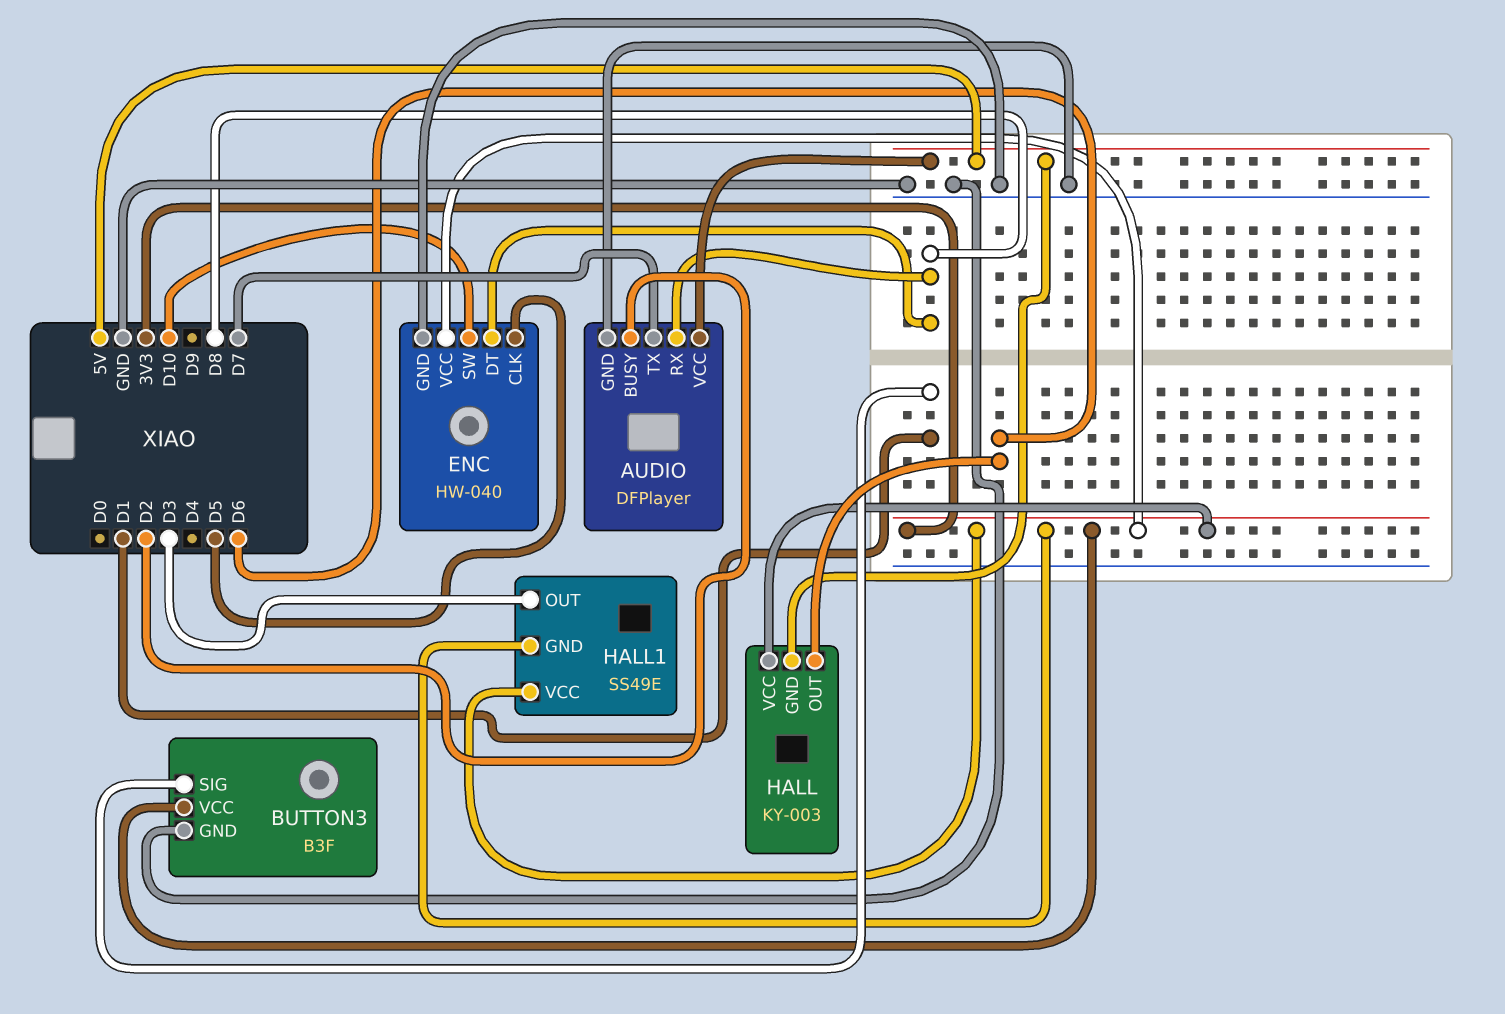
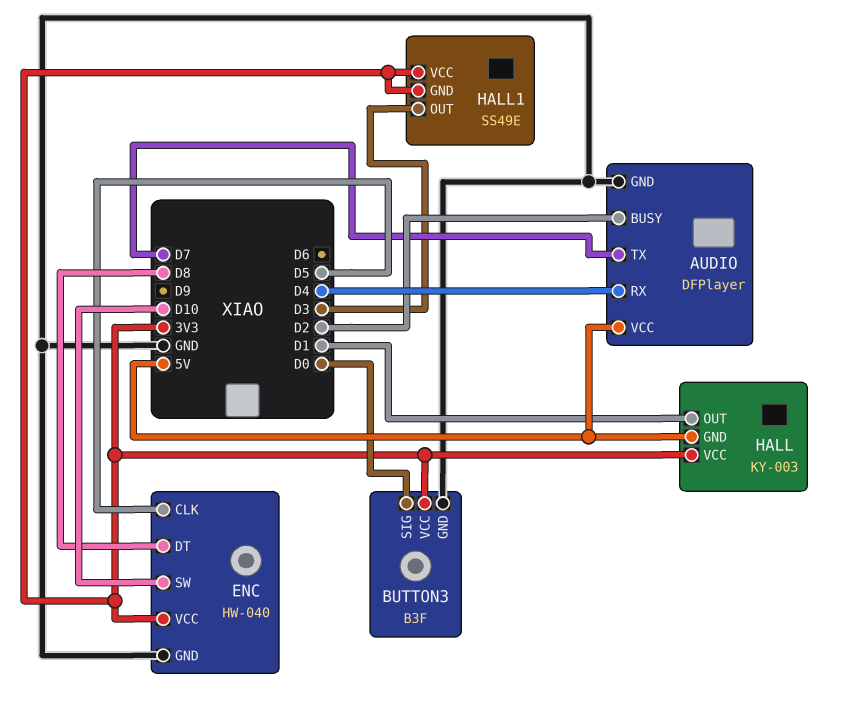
AUDIO pin RX: D8 -> D4
BUTTON3 pin SIG: D1 -> D0
HALL pin OUT: D6 -> D1

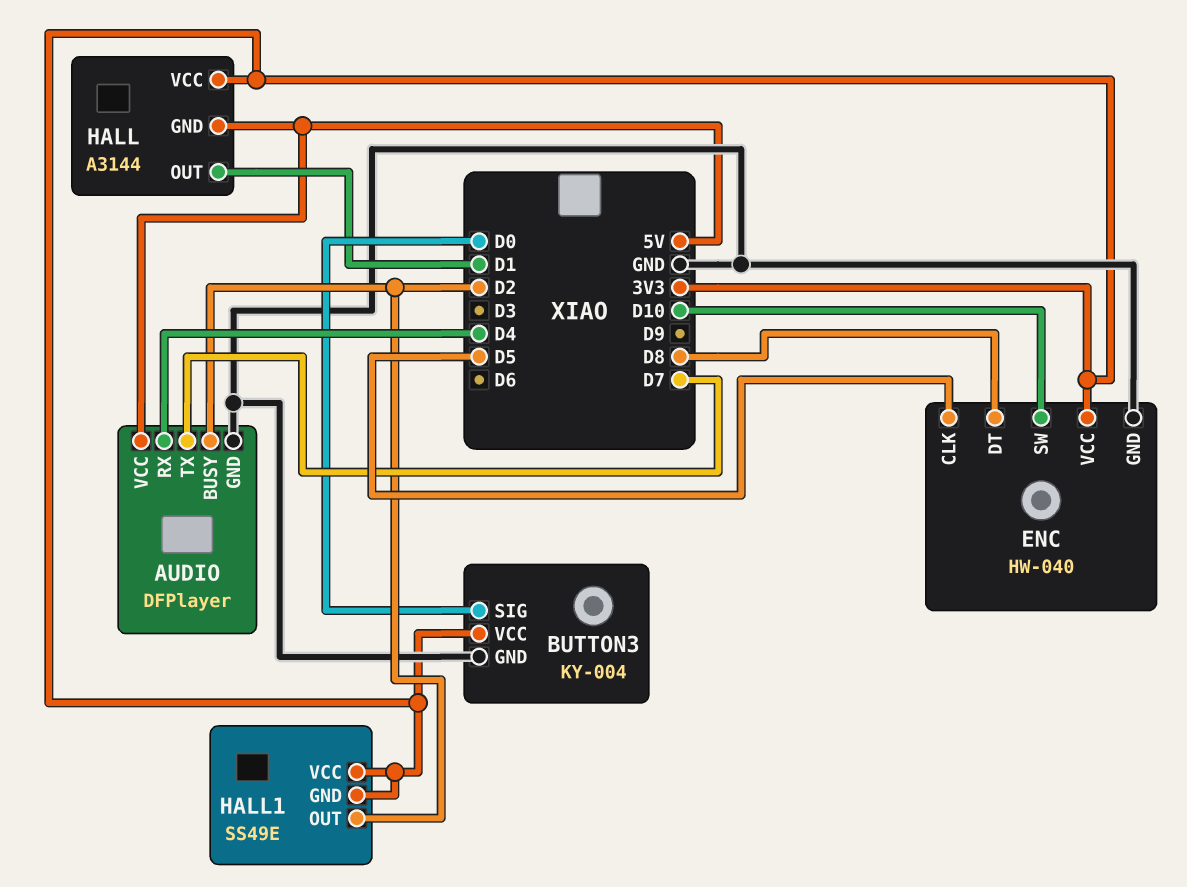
BUTTON3: B3F -> KY-004
HALL: KY-003 -> A3144
HALL1 pin OUT: D3 -> D2

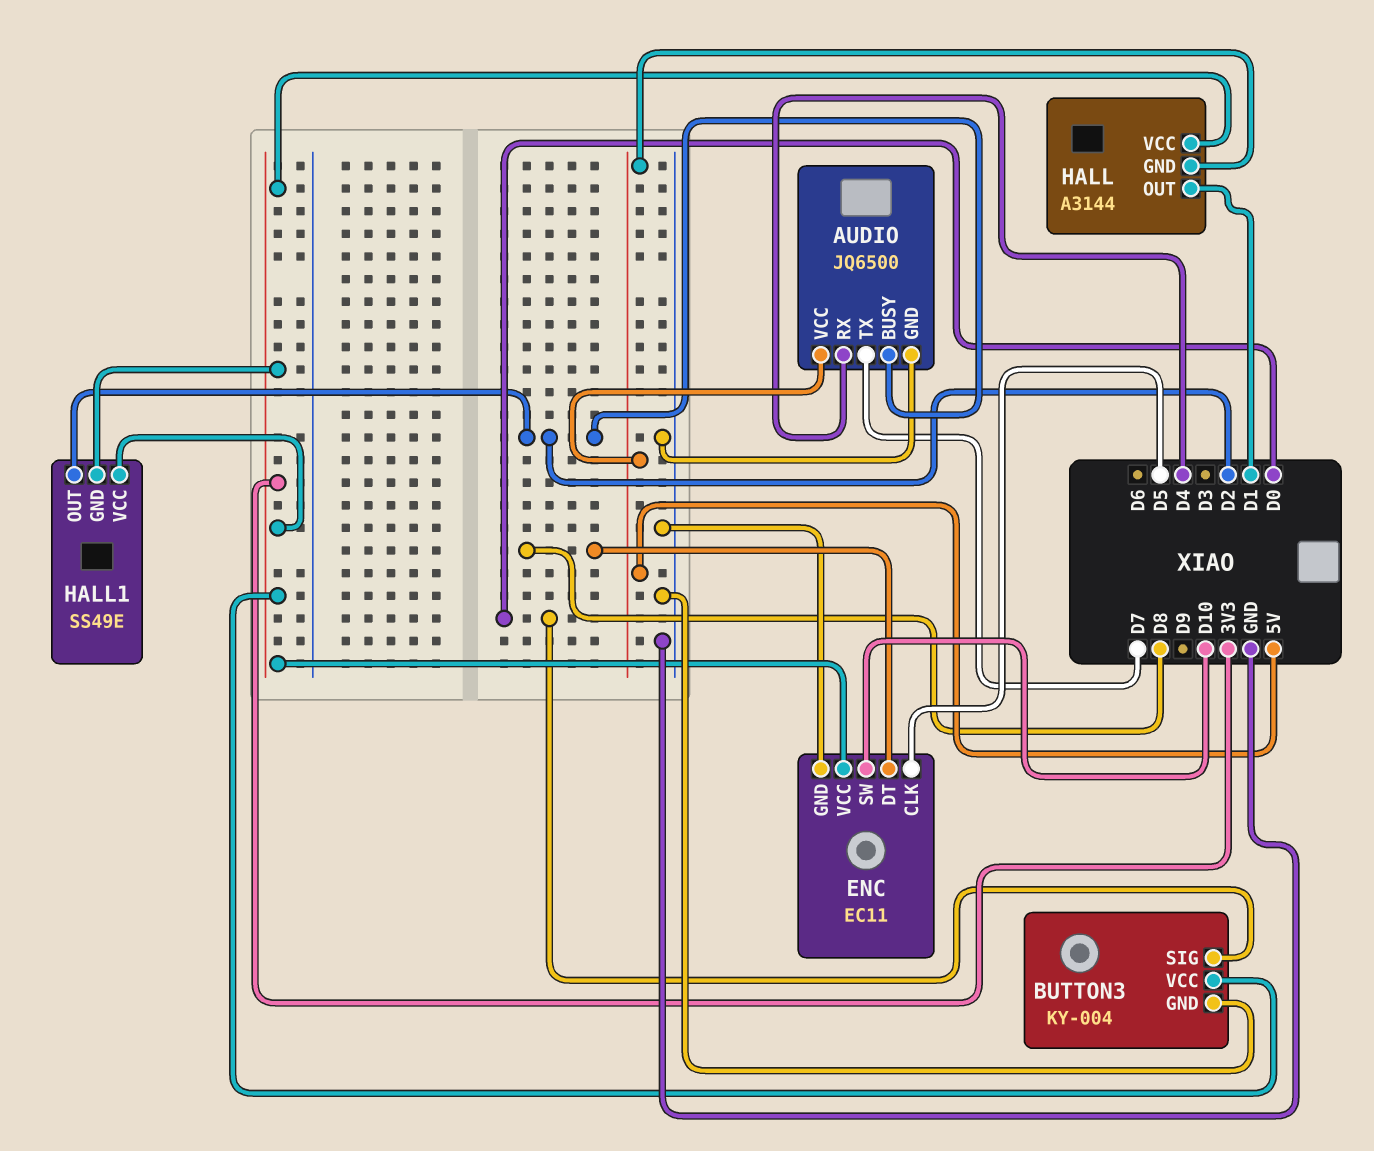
AUDIO: DFPlayer -> JQ6500
ENC: HW-040 -> EC11

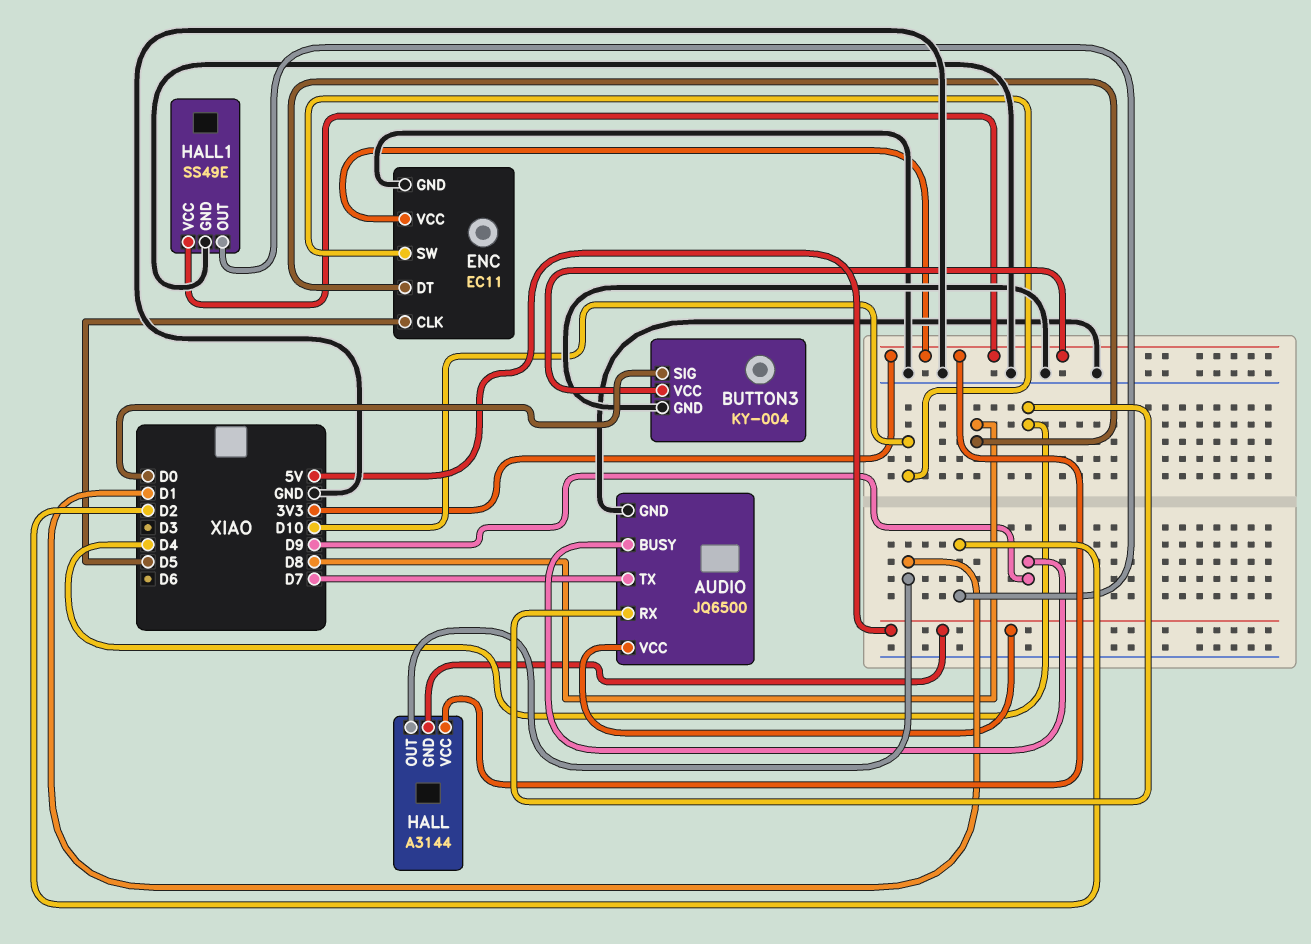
AUDIO pin BUSY: D2 -> D9
HALL1 pin GND: 3V3 -> GND

